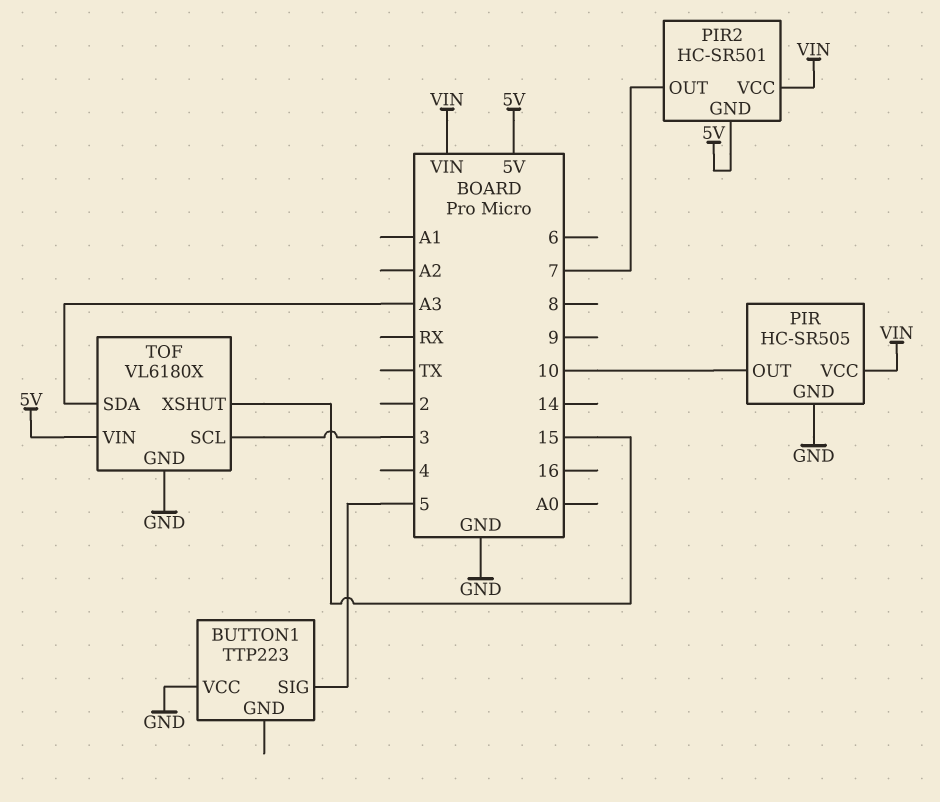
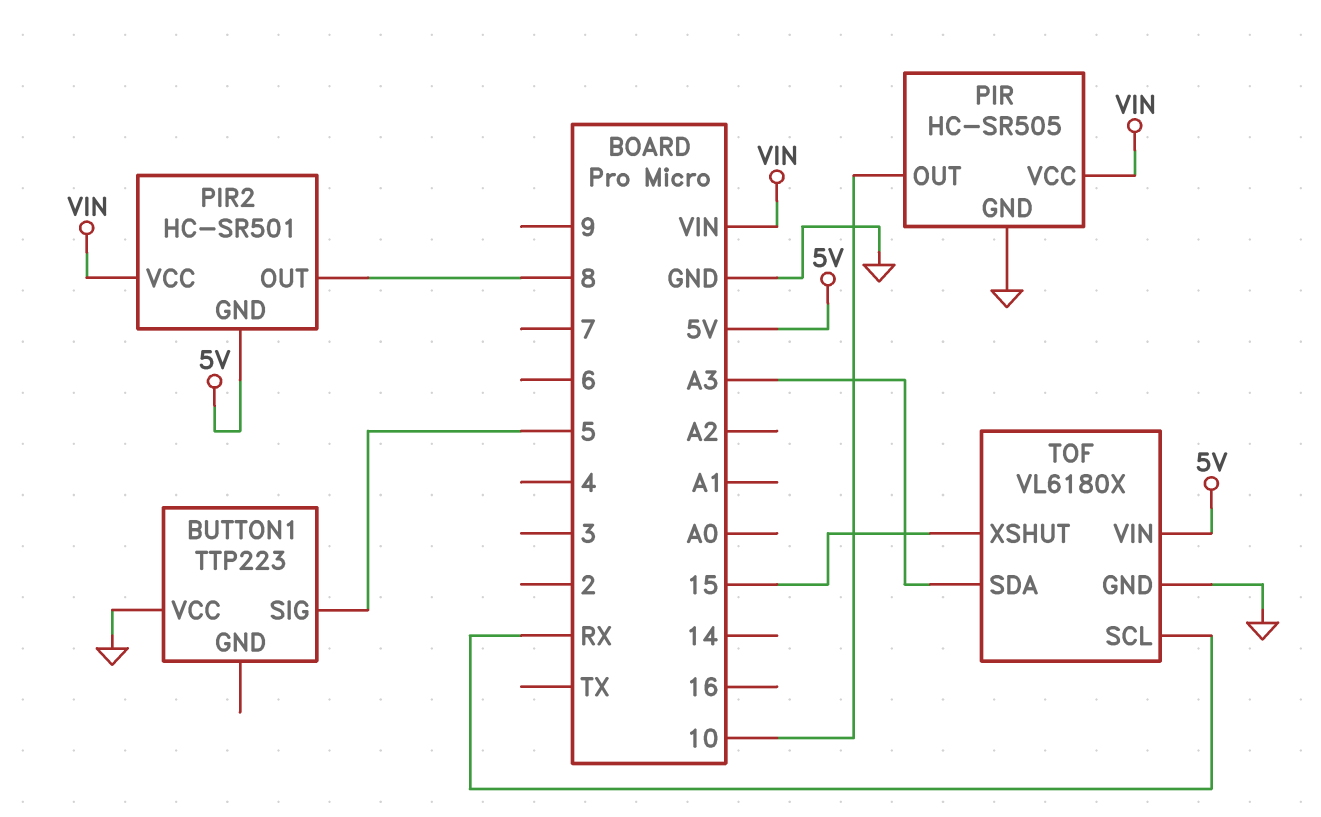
PIR2 pin OUT: 7 -> 8
TOF pin SCL: 3 -> RX

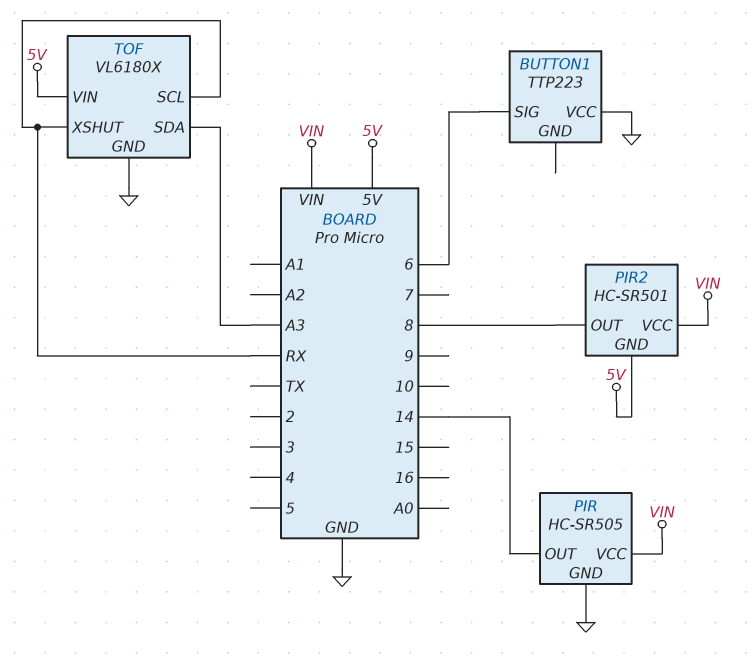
BUTTON1 pin SIG: 5 -> 6
PIR pin OUT: 10 -> 14
TOF pin XSHUT: 15 -> RX

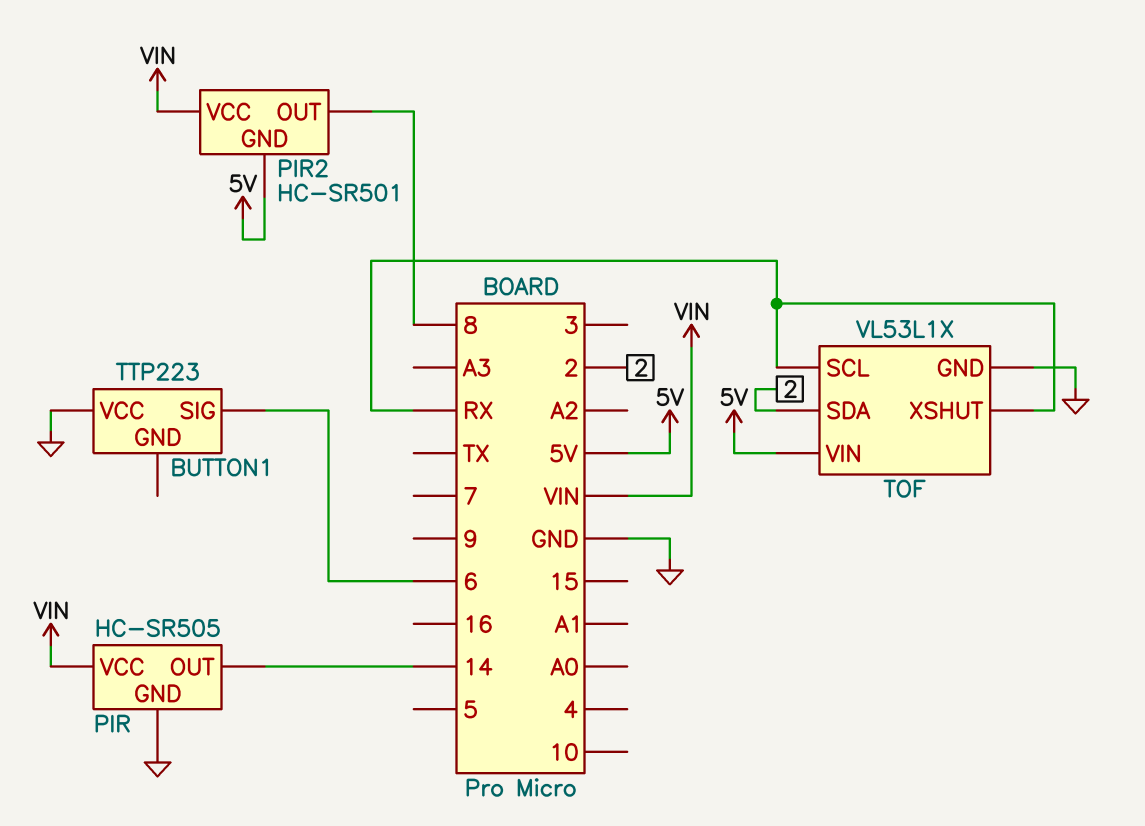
TOF: VL6180X -> VL53L1X
TOF pin SDA: A3 -> 2

